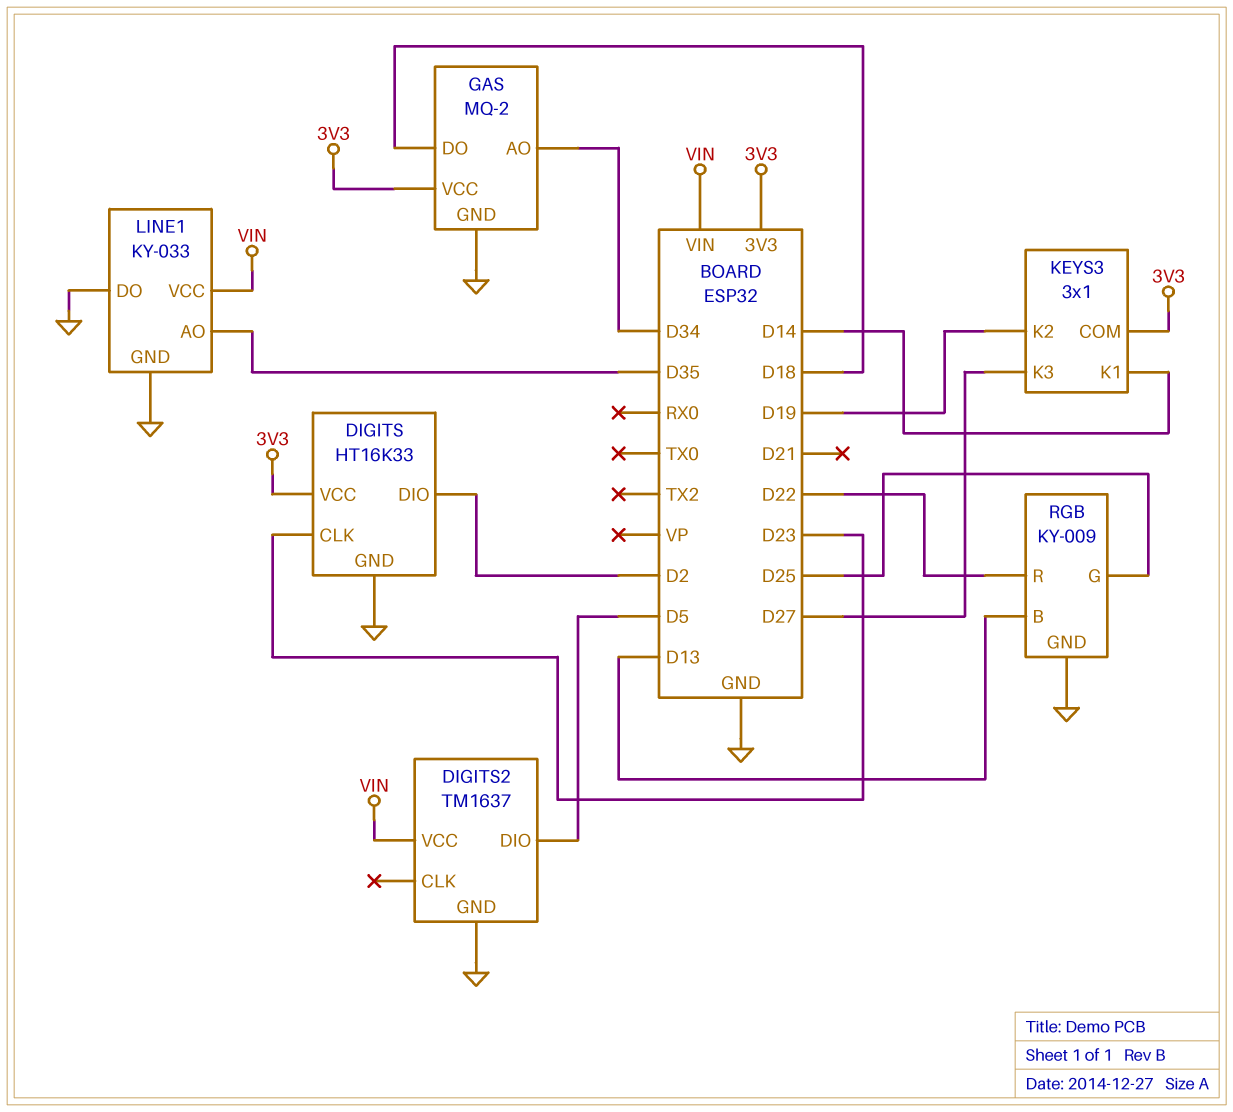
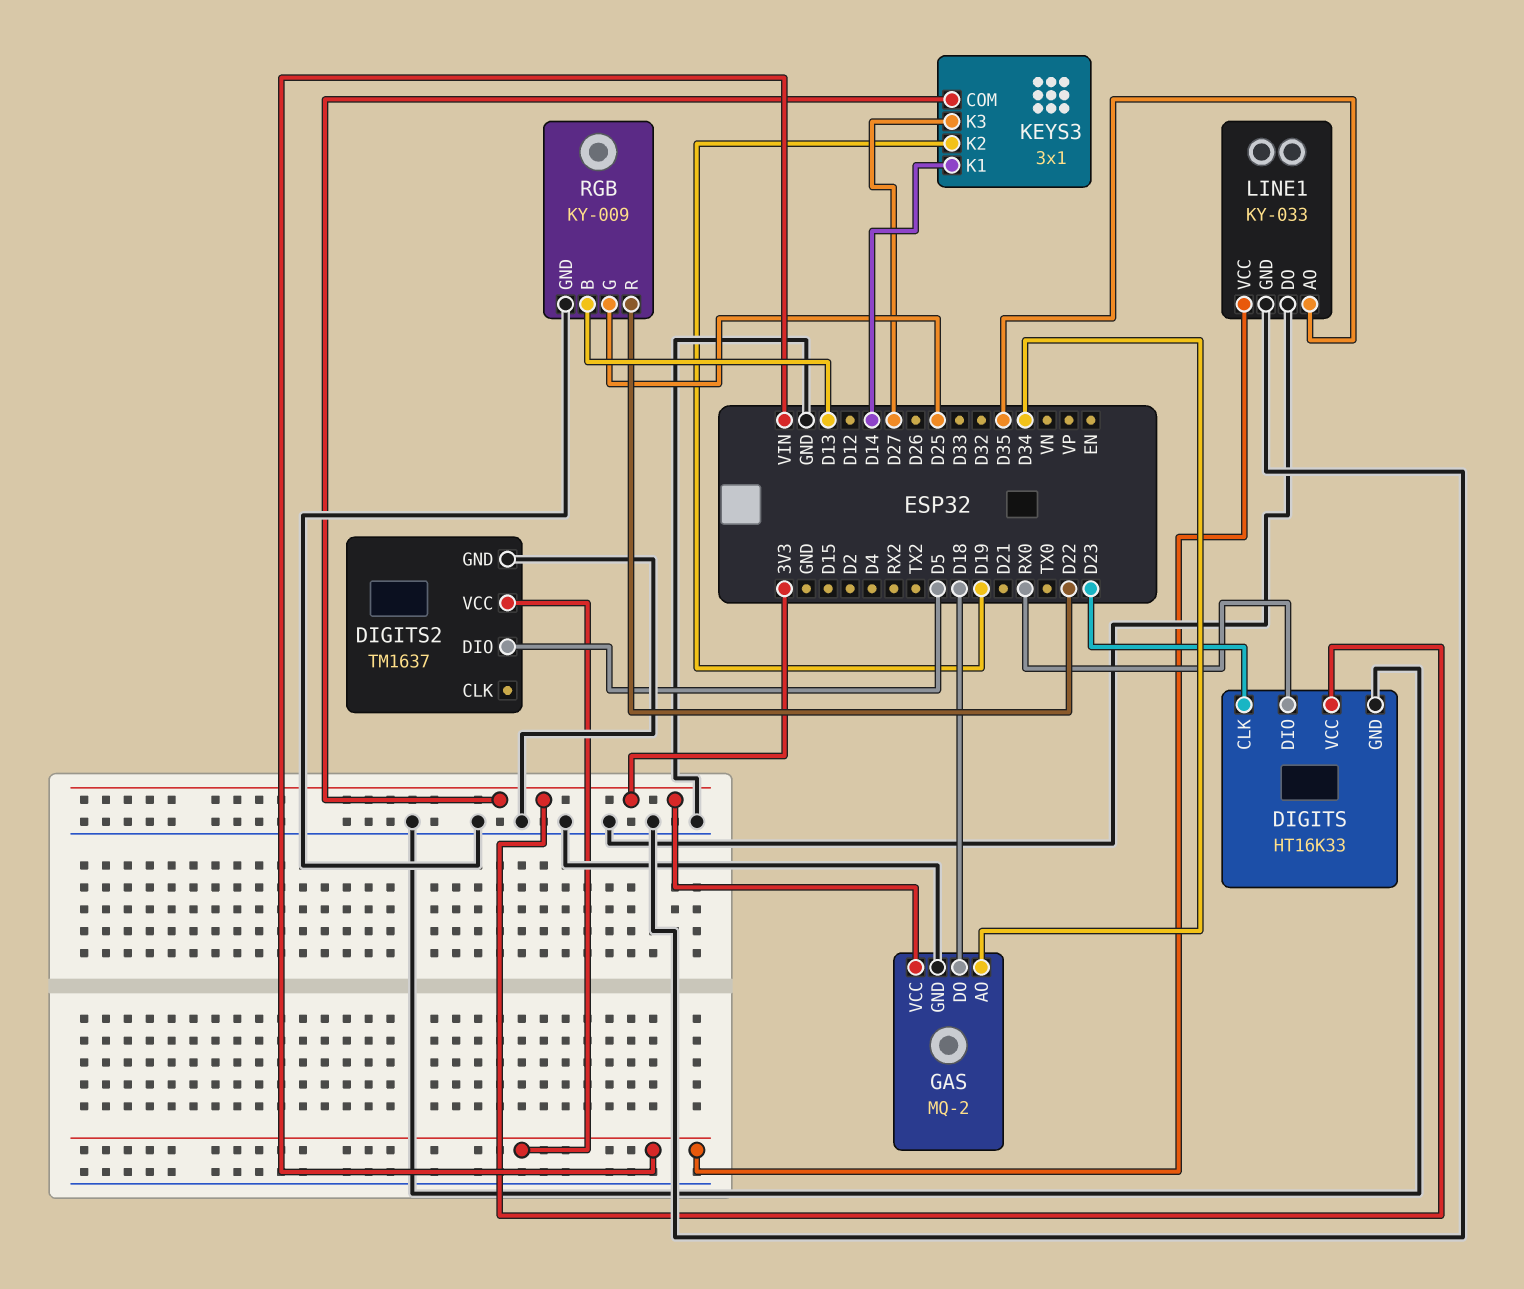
DIGITS pin DIO: D2 -> RX0

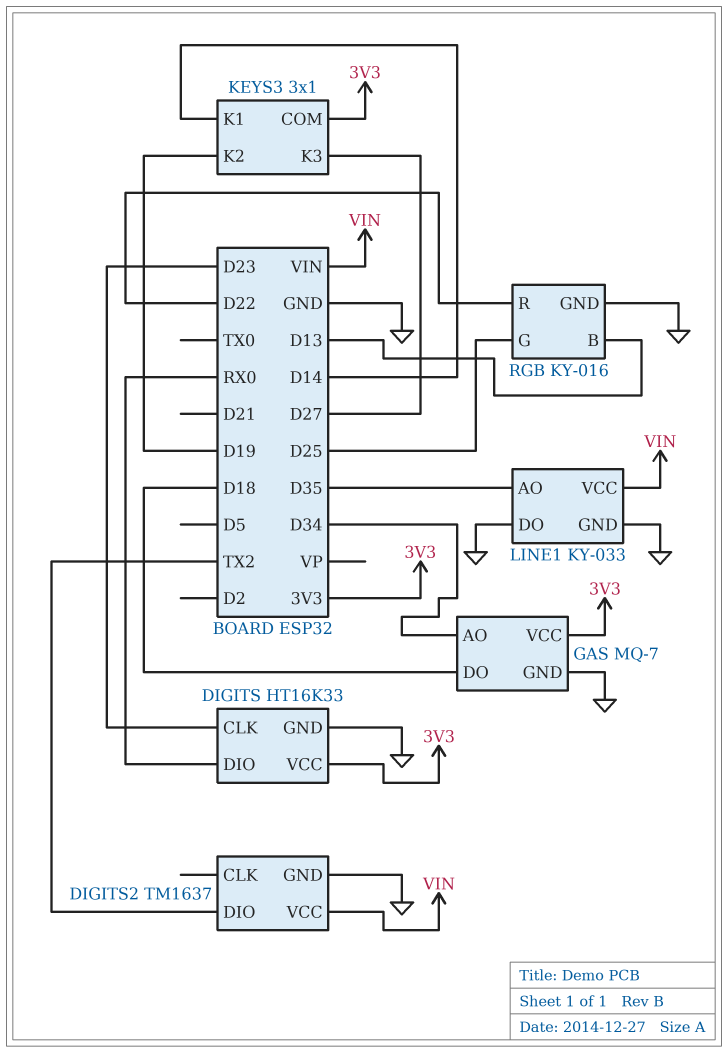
DIGITS2 pin DIO: D5 -> TX2
GAS: MQ-2 -> MQ-7
RGB: KY-009 -> KY-016

